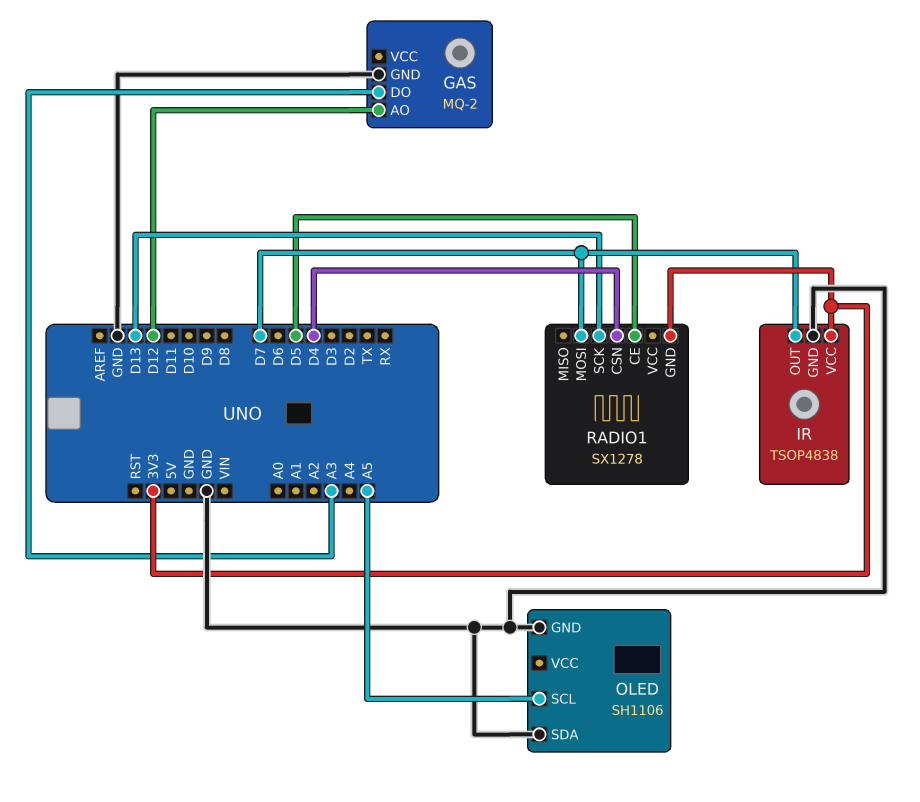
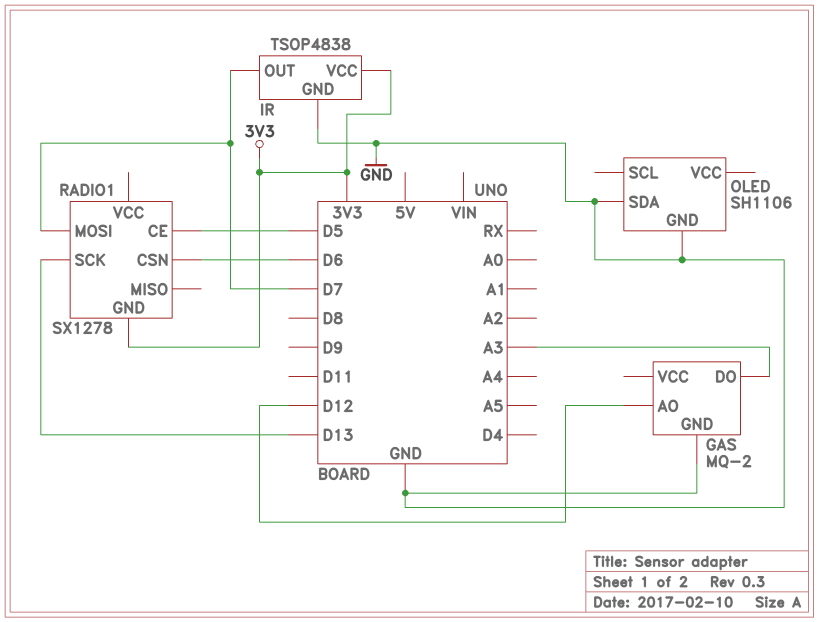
OLED pin SCL: A5 -> none
RADIO1 pin CSN: D4 -> D6

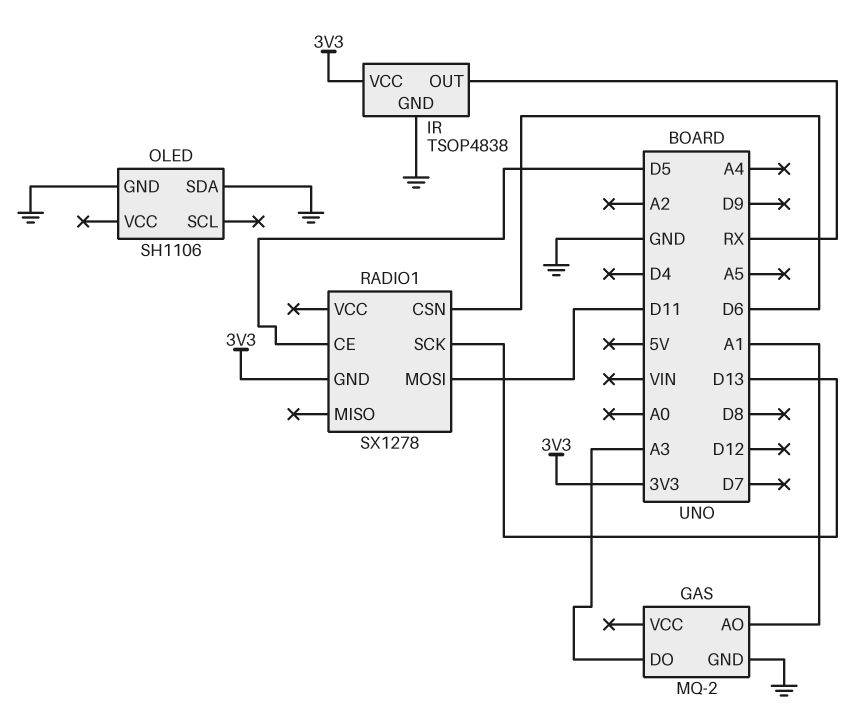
GAS pin AO: D12 -> A1
IR pin OUT: D7 -> RX
RADIO1 pin MOSI: D7 -> D11

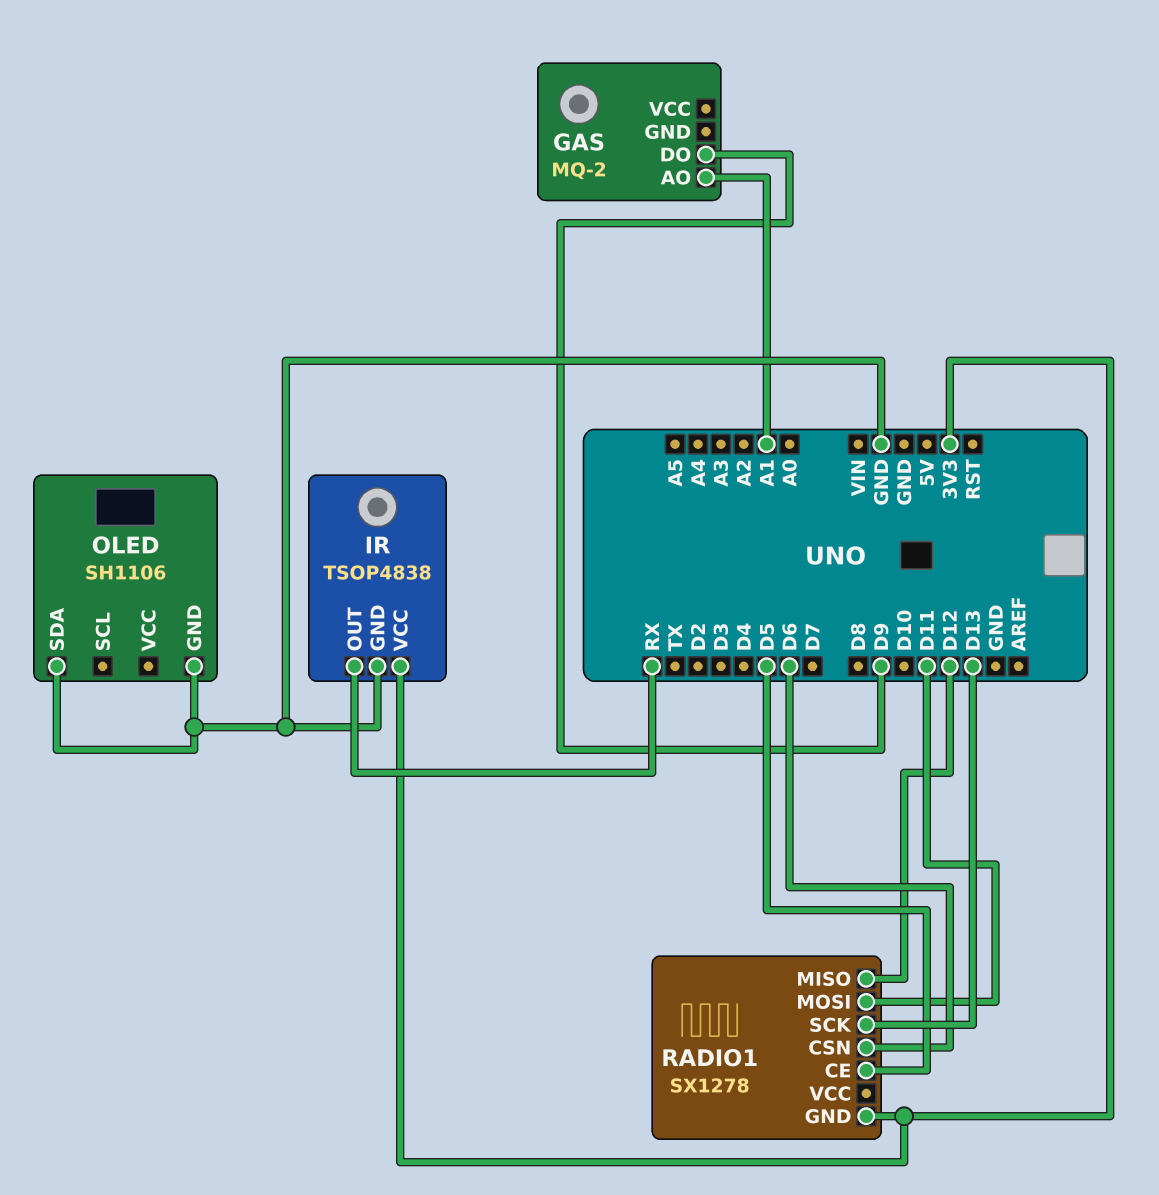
GAS pin DO: A3 -> D9
GAS pin GND: GND -> none
RADIO1 pin MISO: none -> D12

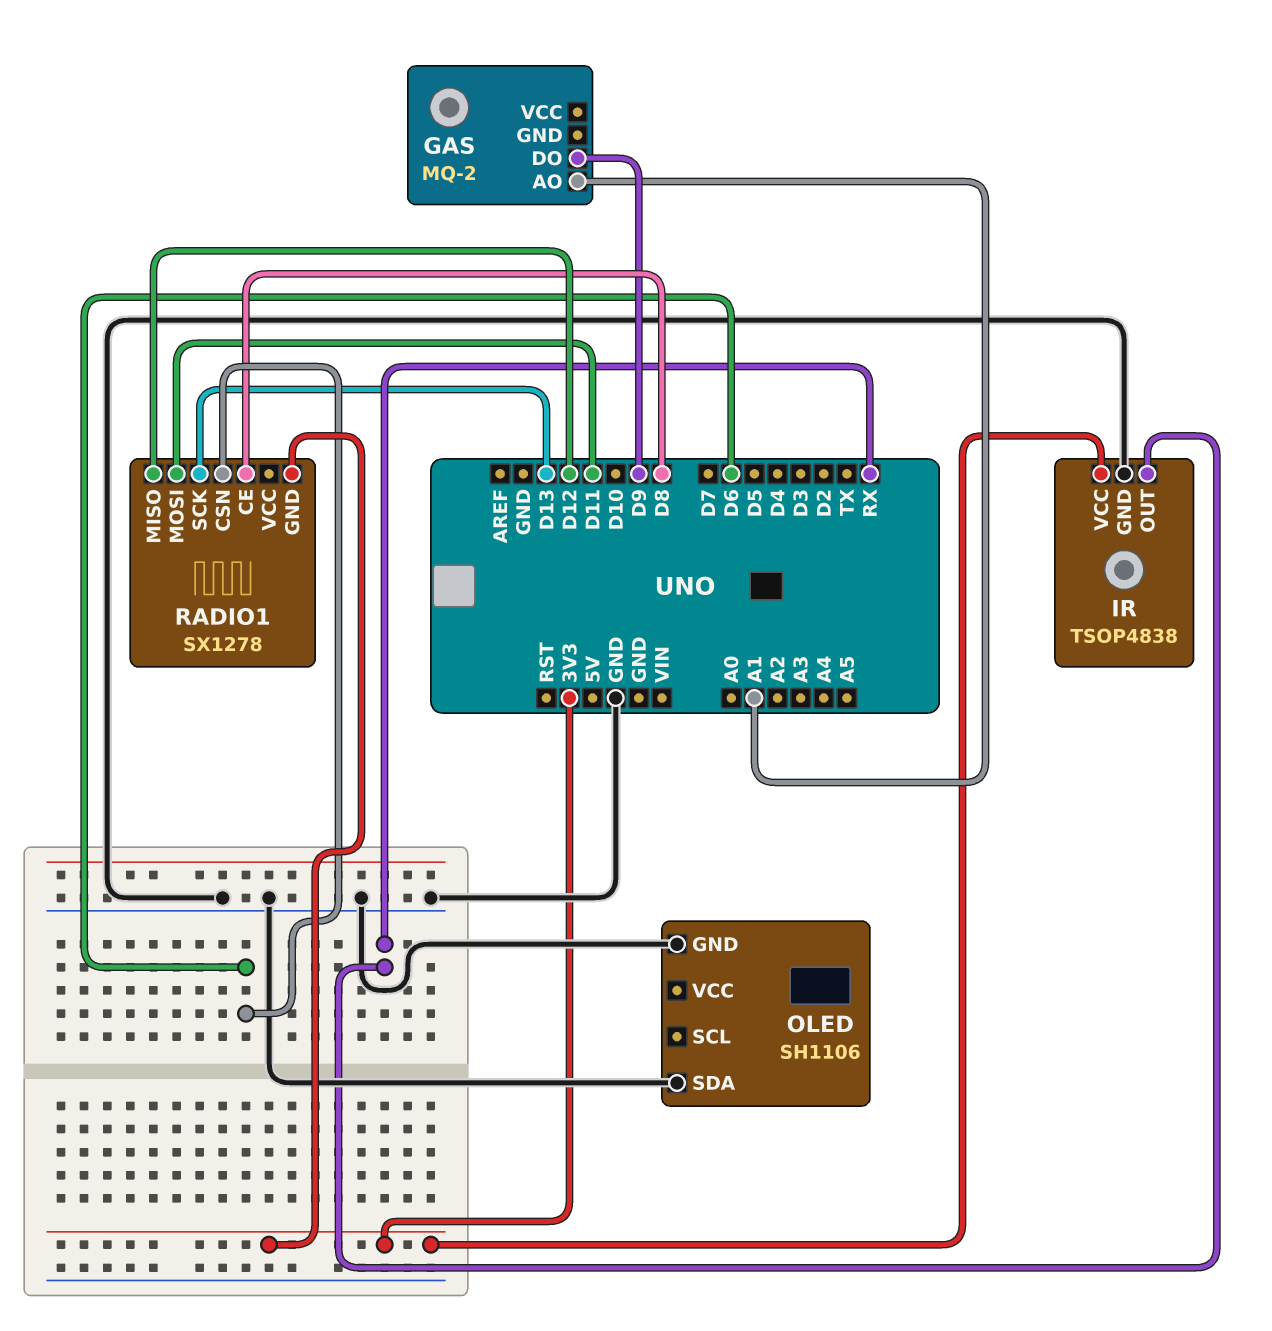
RADIO1 pin CE: D5 -> D8

